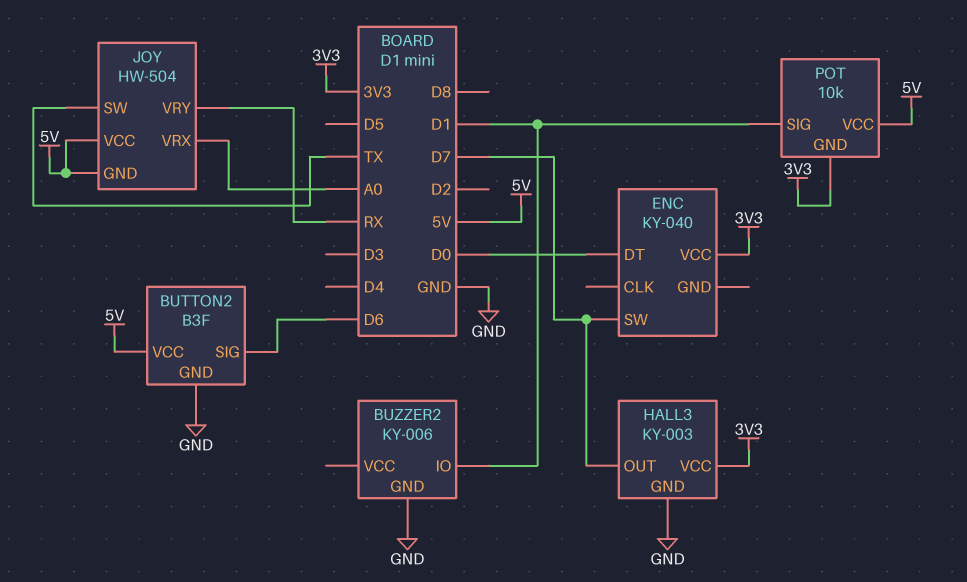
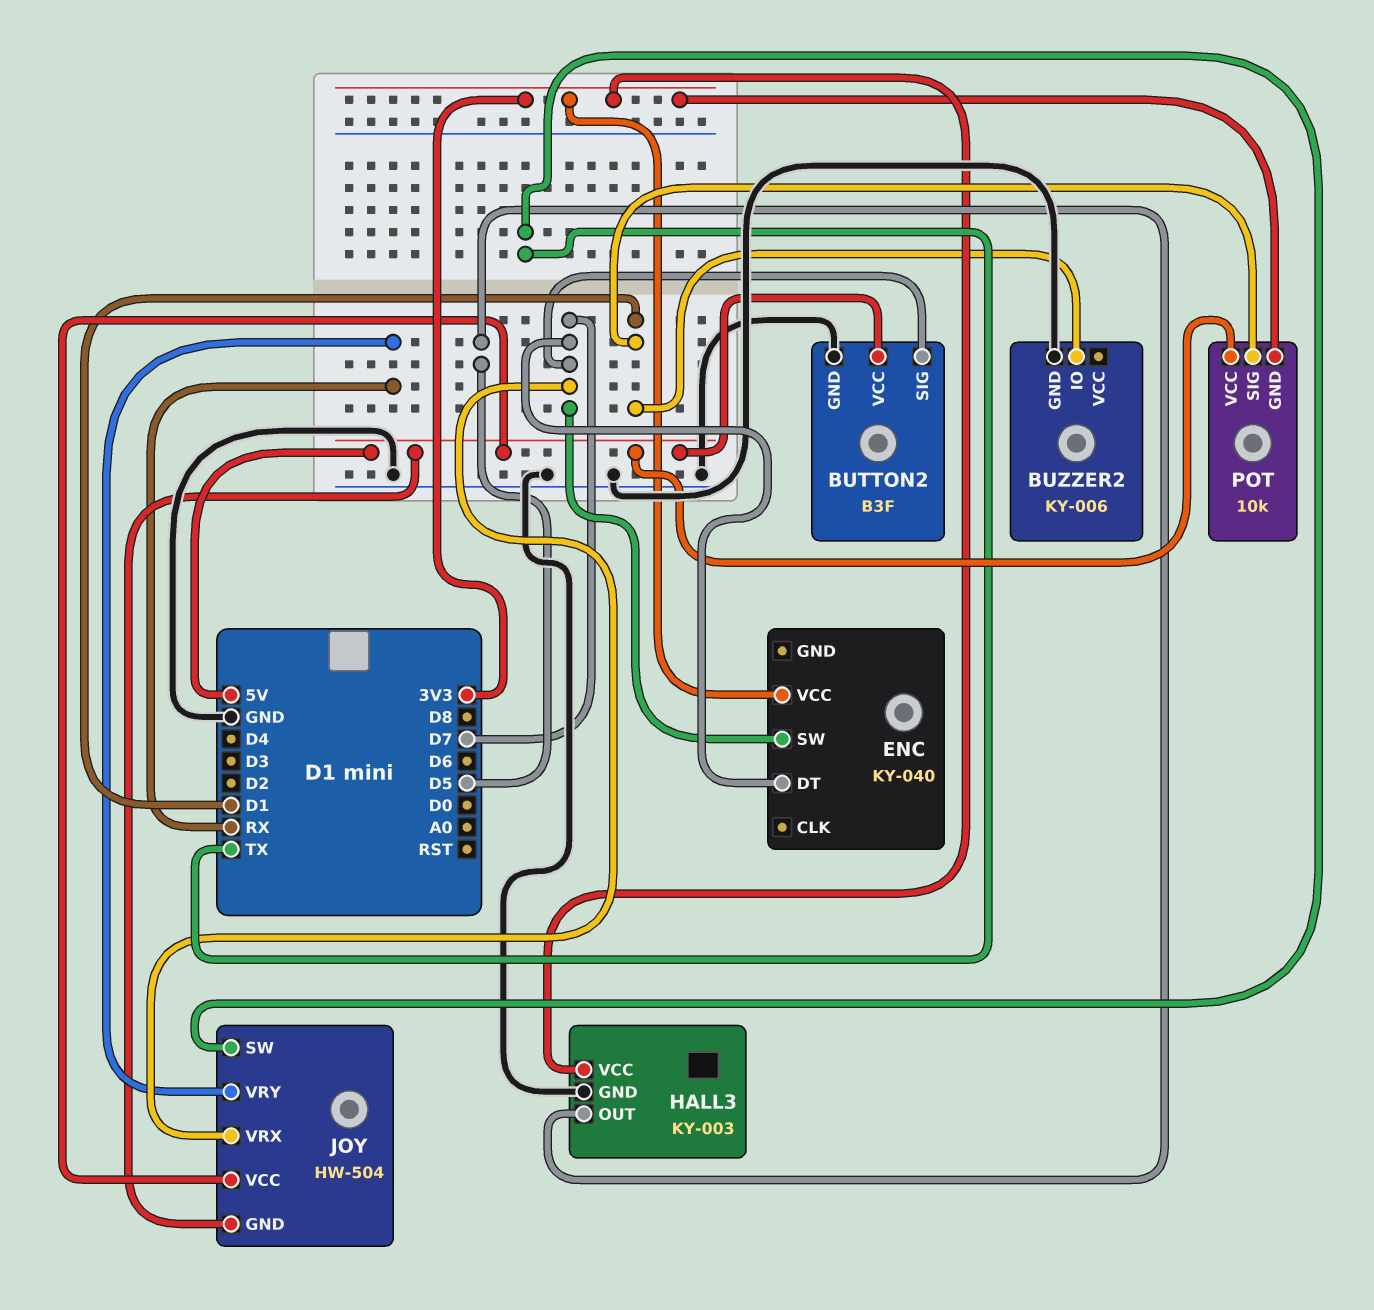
BUTTON2 pin SIG: D6 -> D7
ENC pin DT: D0 -> D7
HALL3 pin OUT: D7 -> D5
JOY pin VRX: A0 -> D7

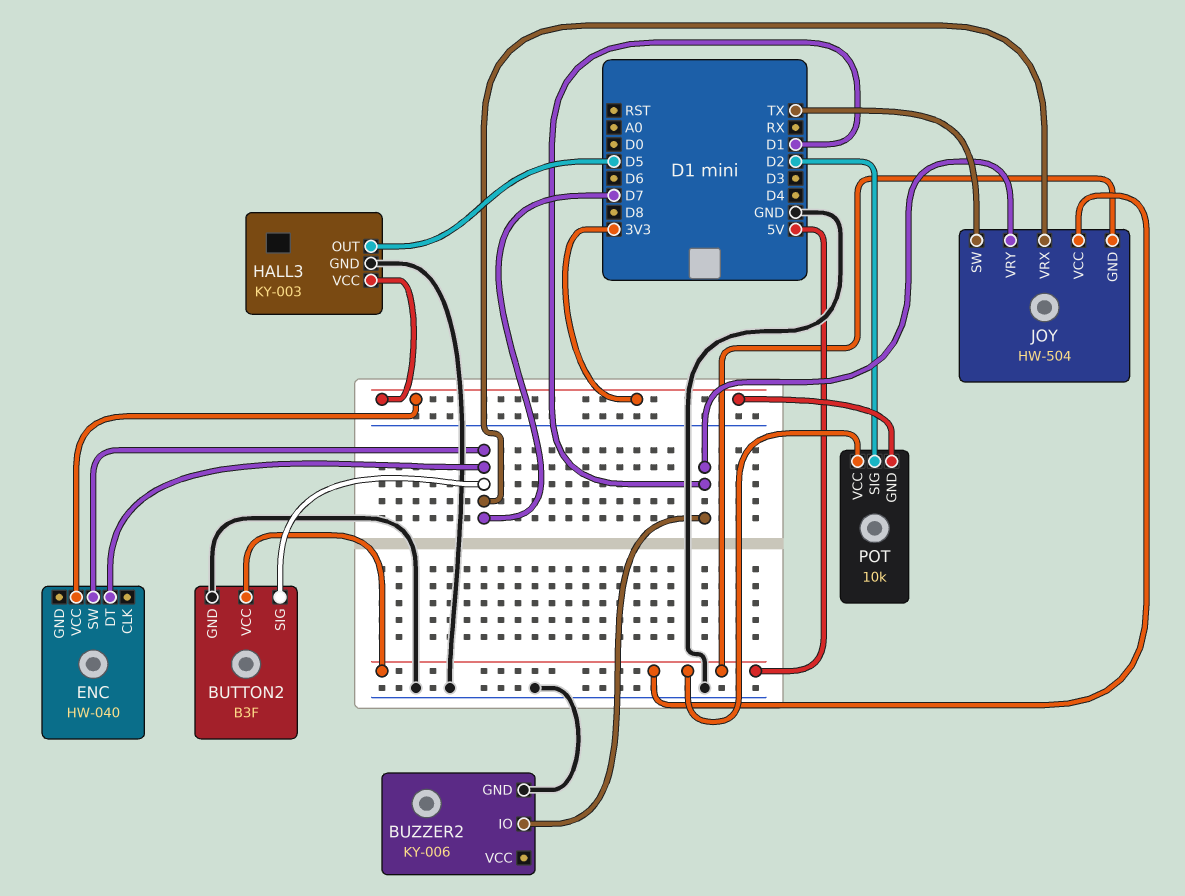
ENC: KY-040 -> HW-040
JOY pin VRY: RX -> D1
POT pin SIG: D1 -> D2

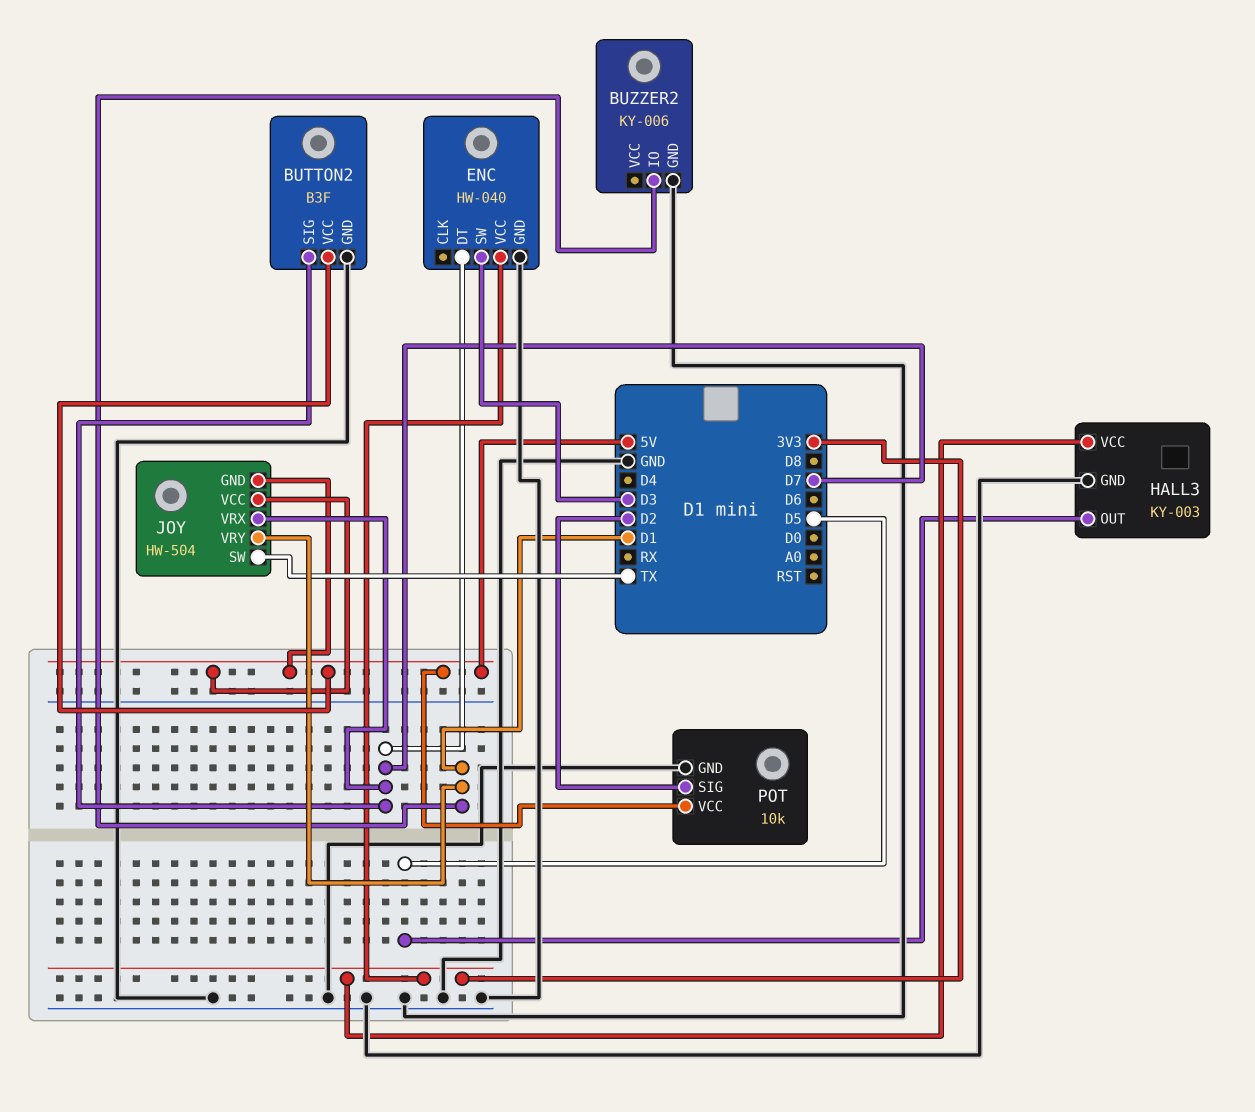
ENC pin GND: none -> GND
ENC pin SW: D7 -> D3
POT pin GND: 3V3 -> GND

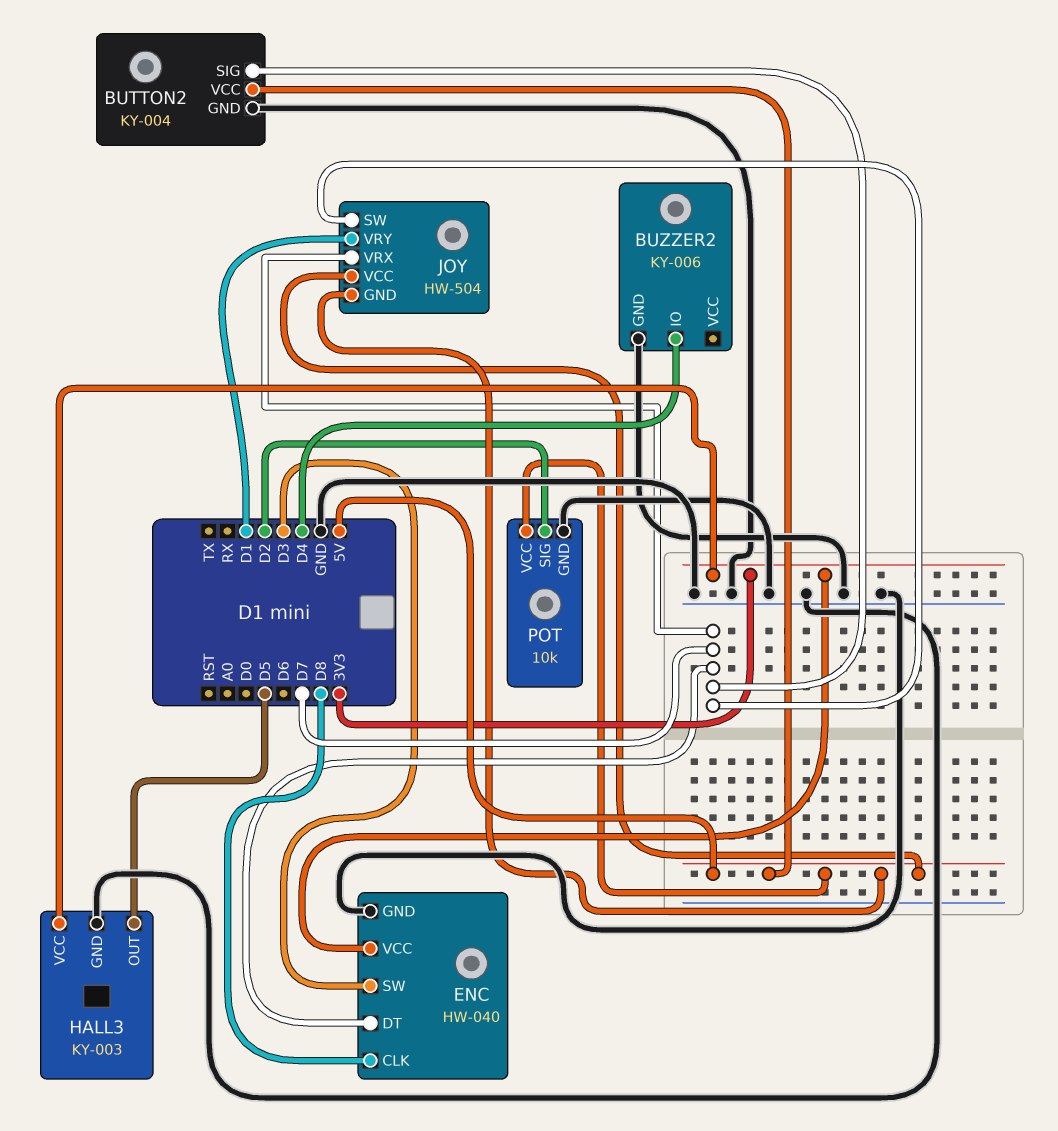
BUTTON2: B3F -> KY-004
BUZZER2 pin IO: D1 -> D4
ENC pin CLK: none -> D8
JOY pin SW: TX -> D7

